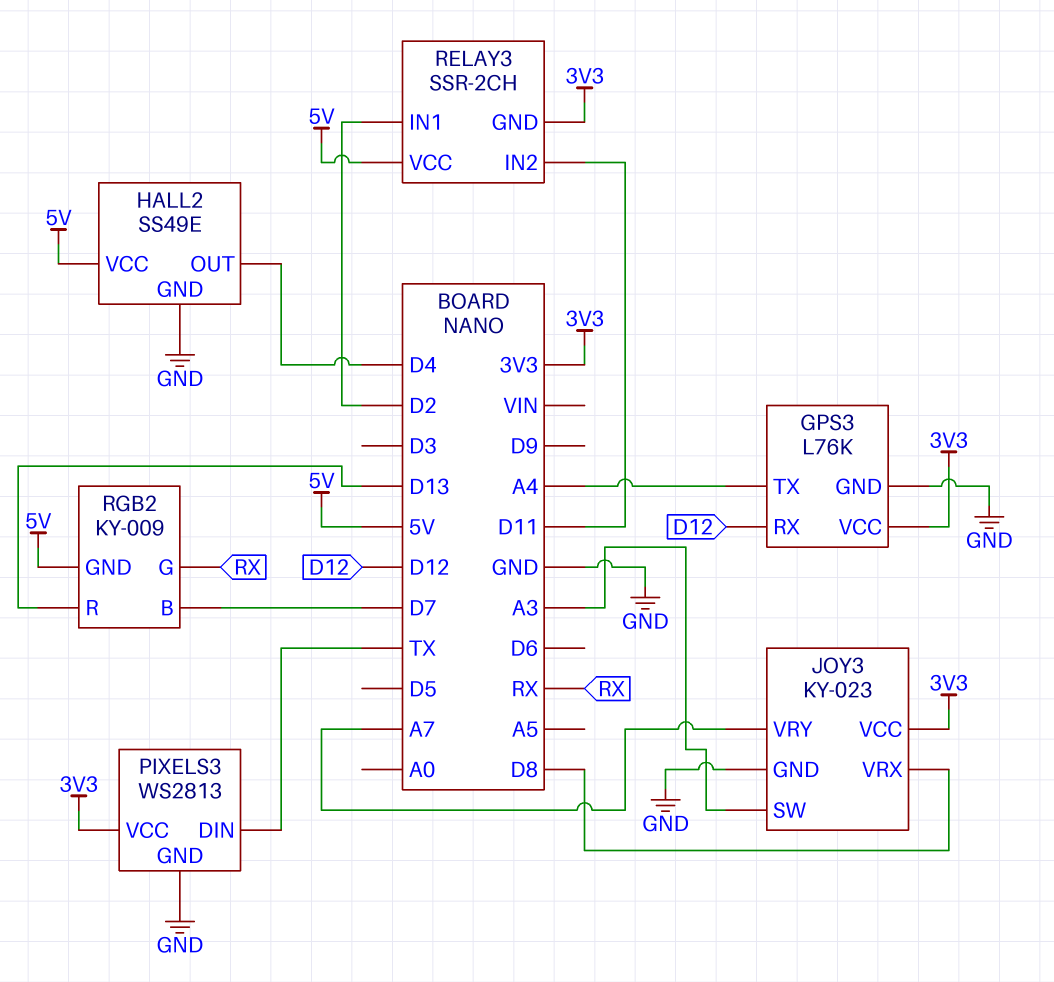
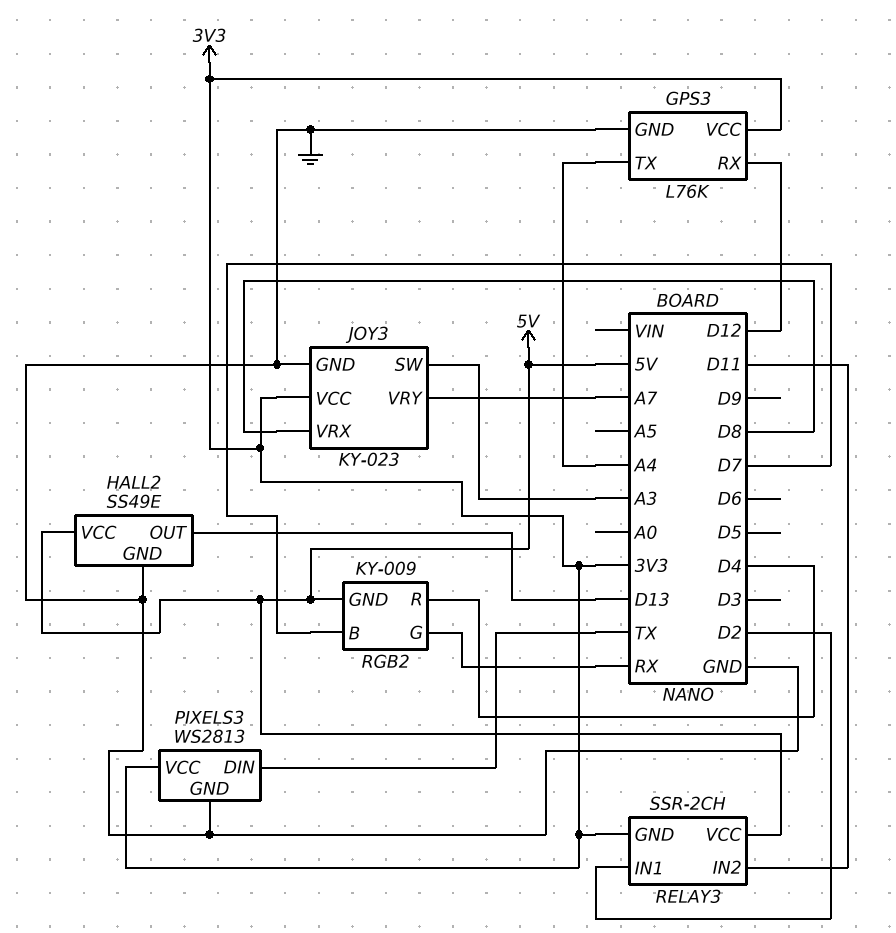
HALL2 pin OUT: D4 -> D13
RGB2 pin R: D13 -> D4

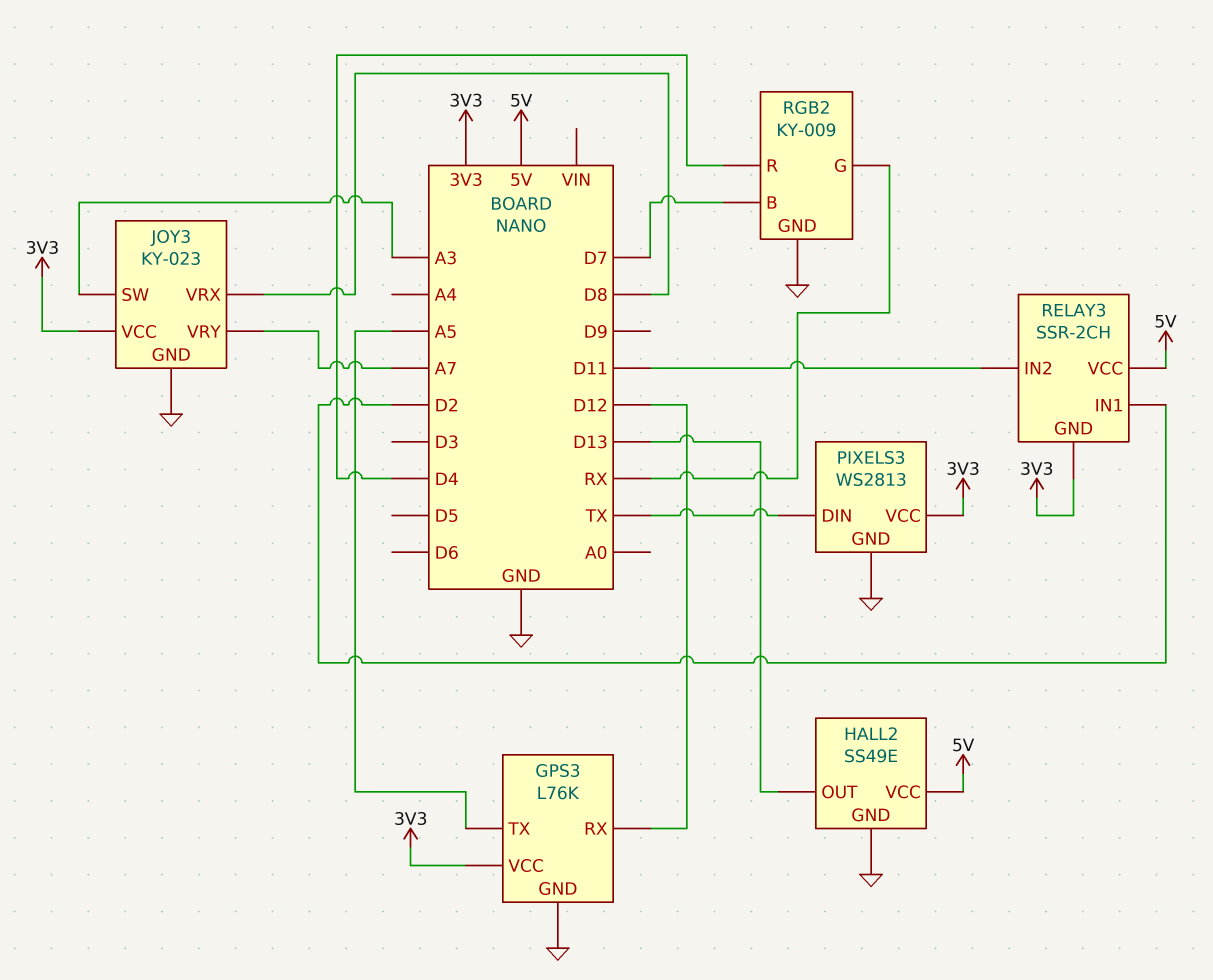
GPS3 pin TX: A4 -> A5
RGB2 pin GND: 5V -> GND

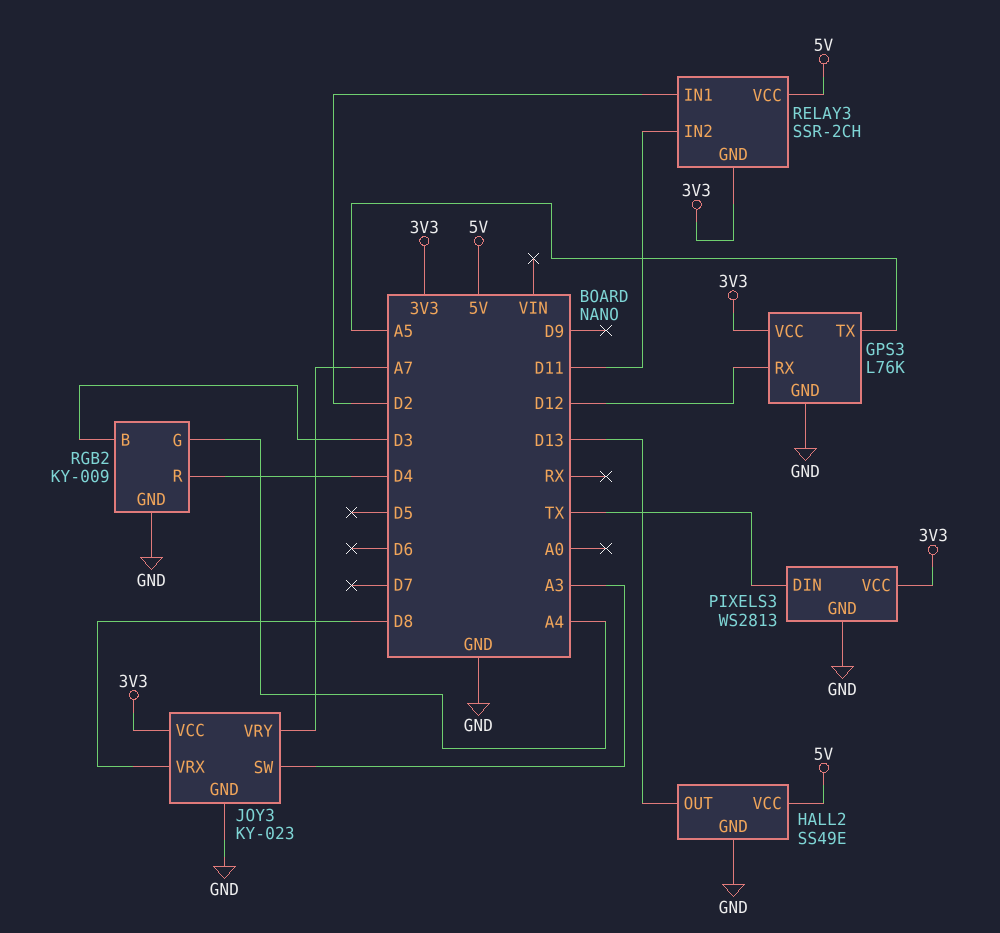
RGB2 pin B: D7 -> D3
RGB2 pin G: RX -> A4

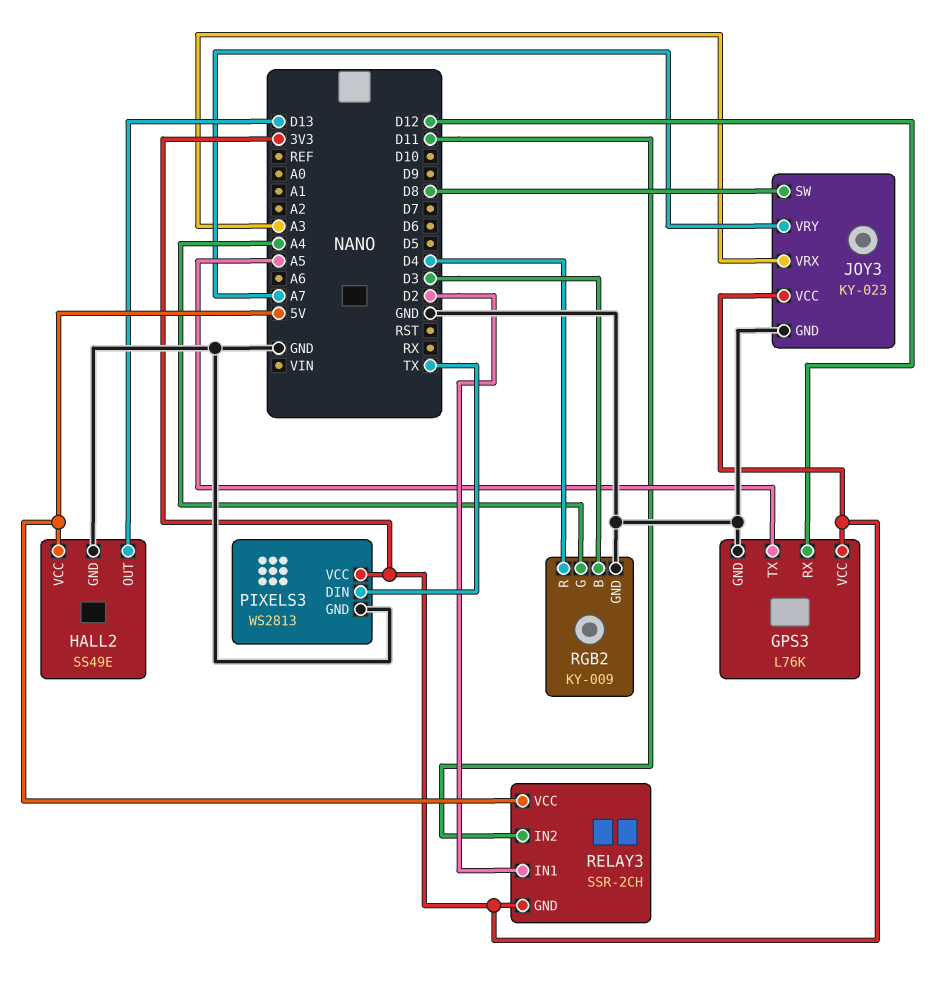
JOY3 pin SW: A3 -> D8
JOY3 pin VRX: D8 -> A3

